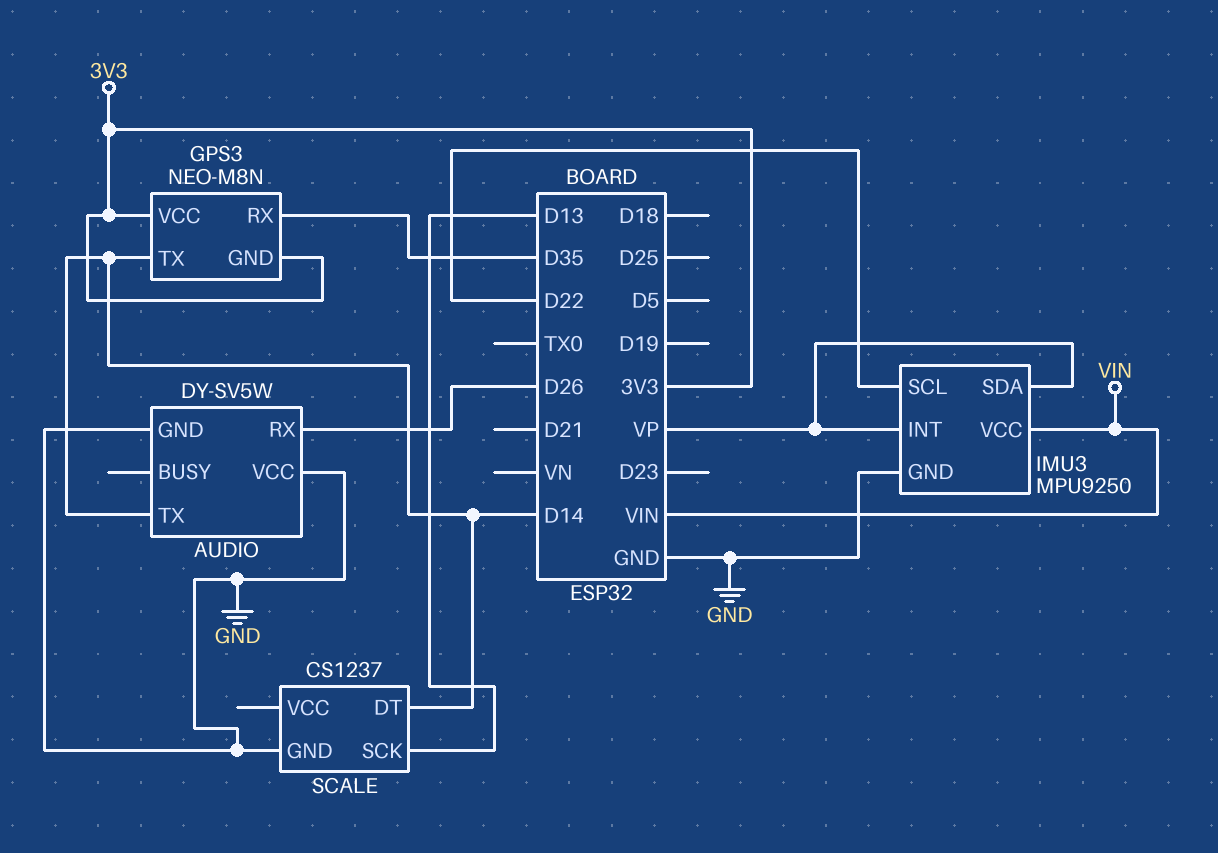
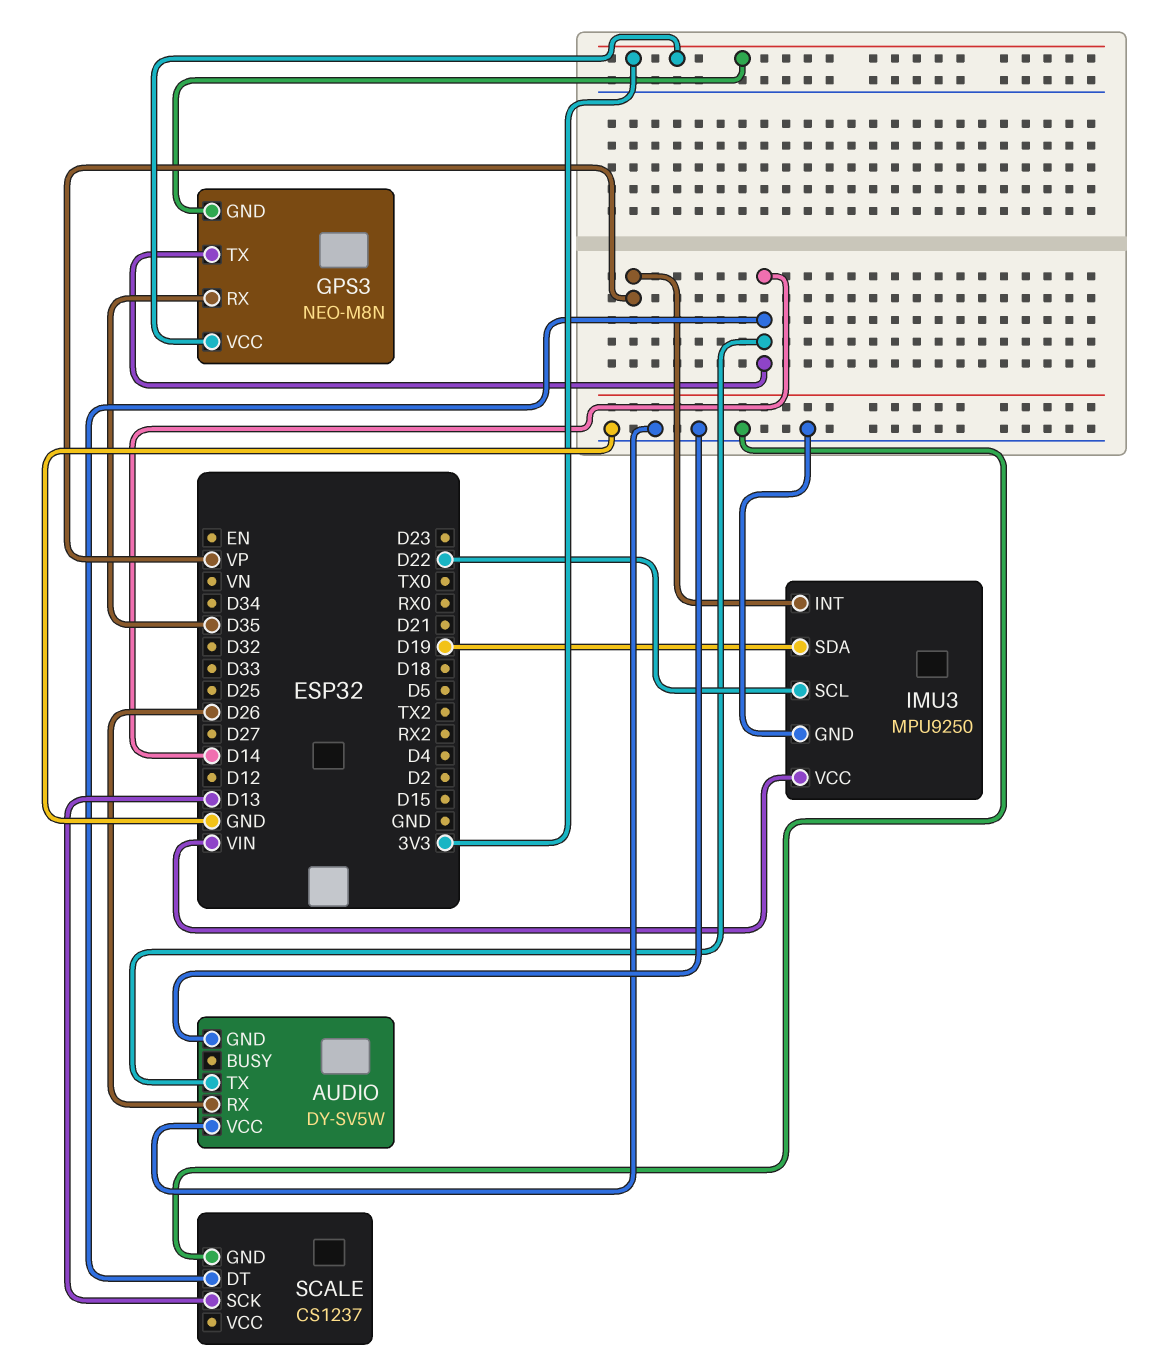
IMU3 pin SDA: VP -> D19

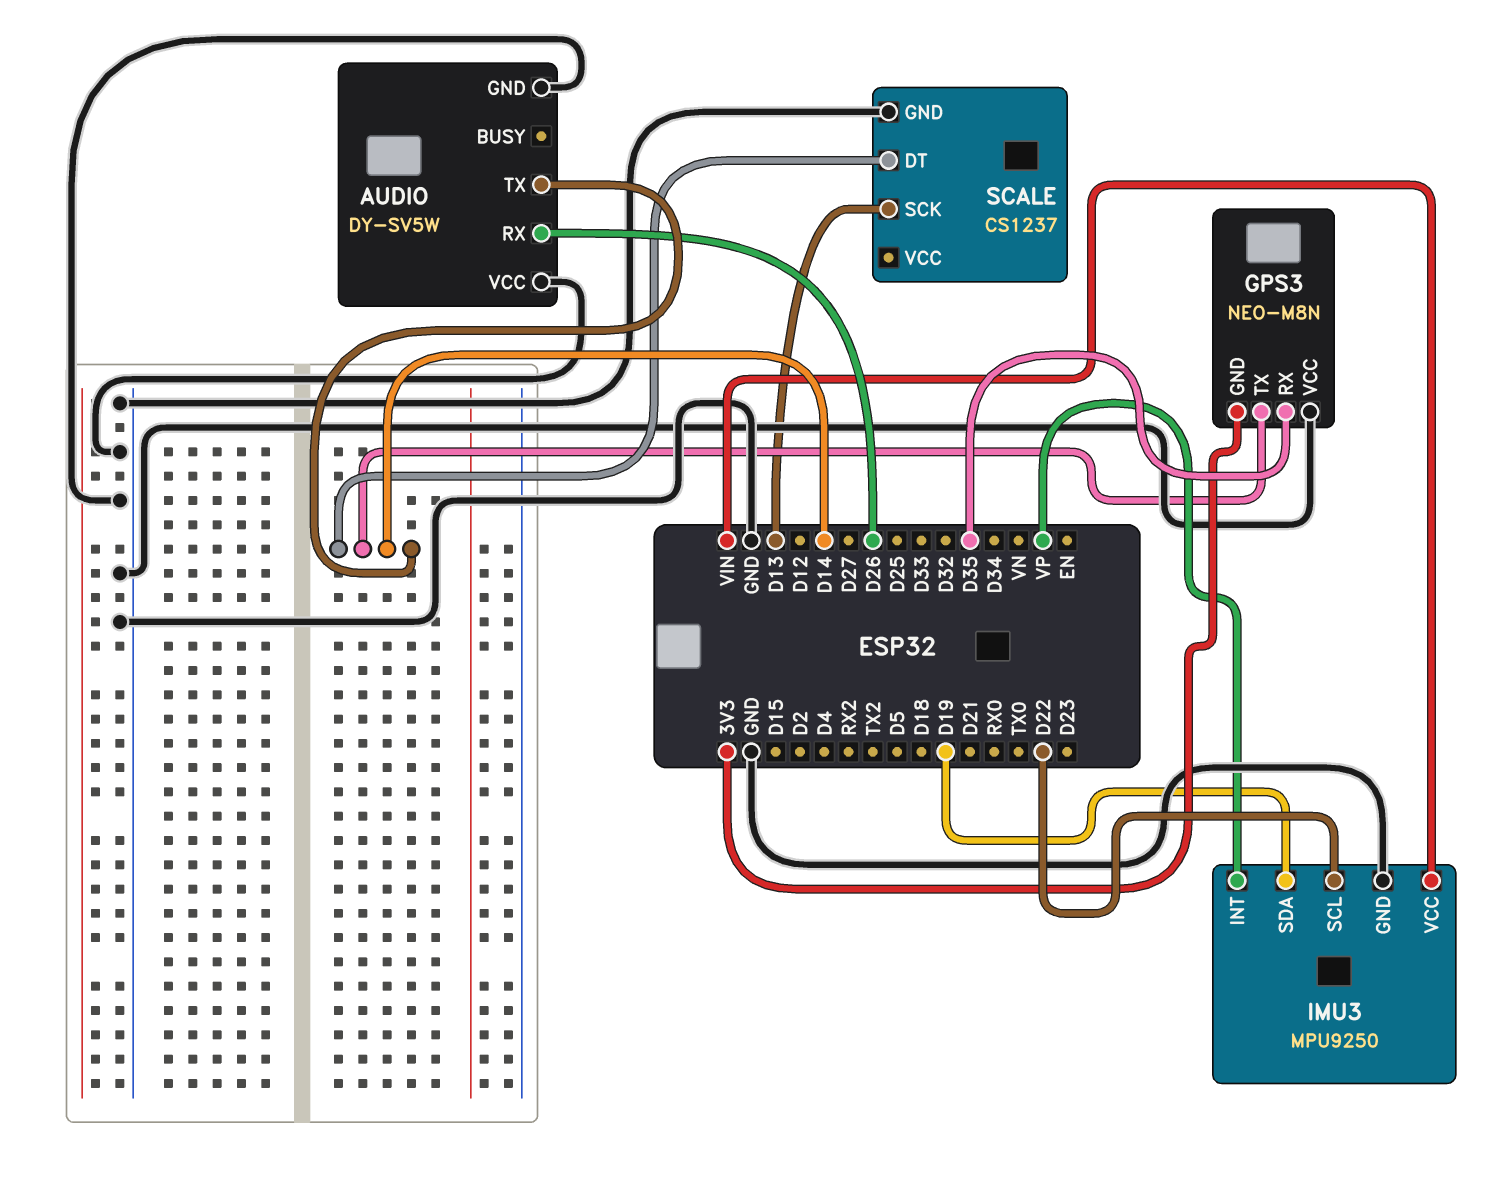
GPS3 pin VCC: 3V3 -> GND

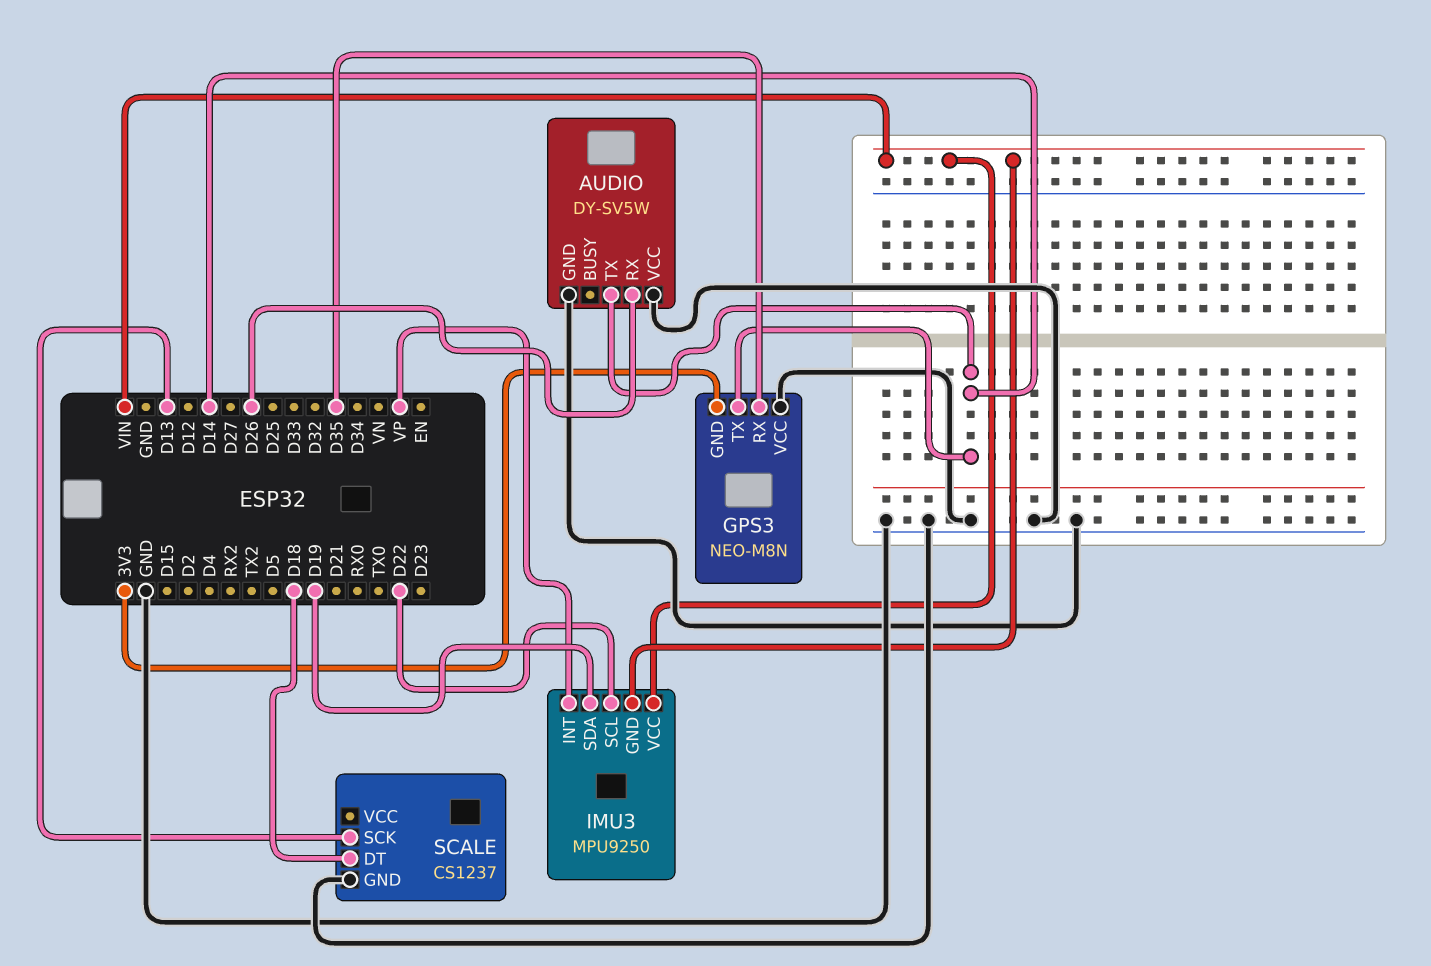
IMU3 pin GND: GND -> VIN
SCALE pin DT: D14 -> D18

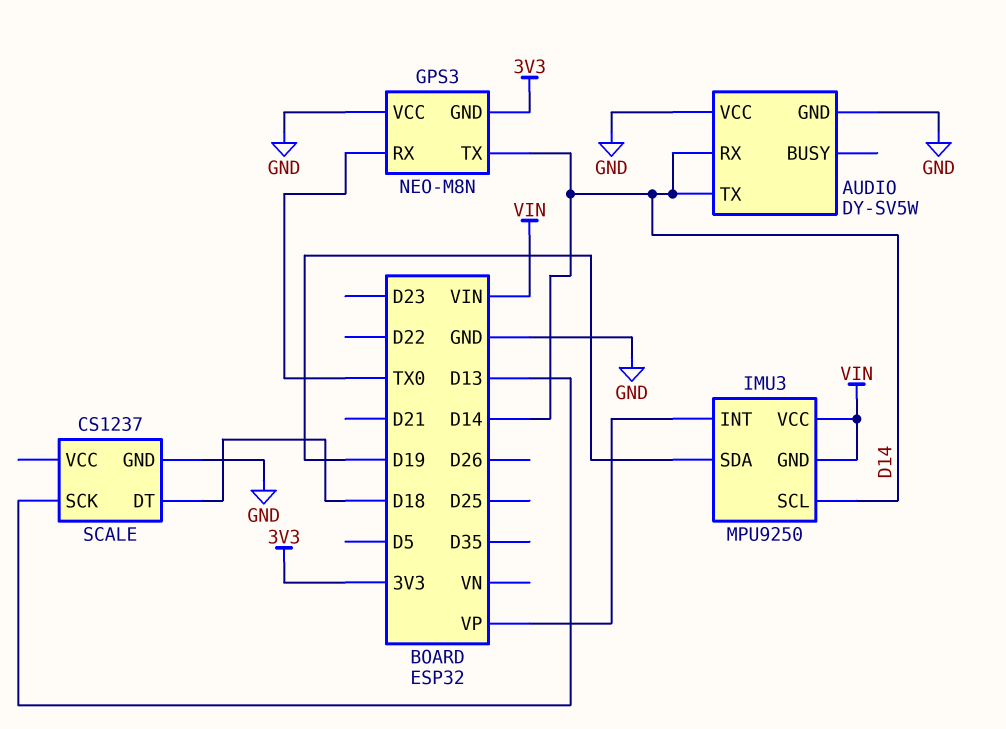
AUDIO pin RX: D26 -> D14
GPS3 pin RX: D35 -> TX0
IMU3 pin SCL: D22 -> D14

